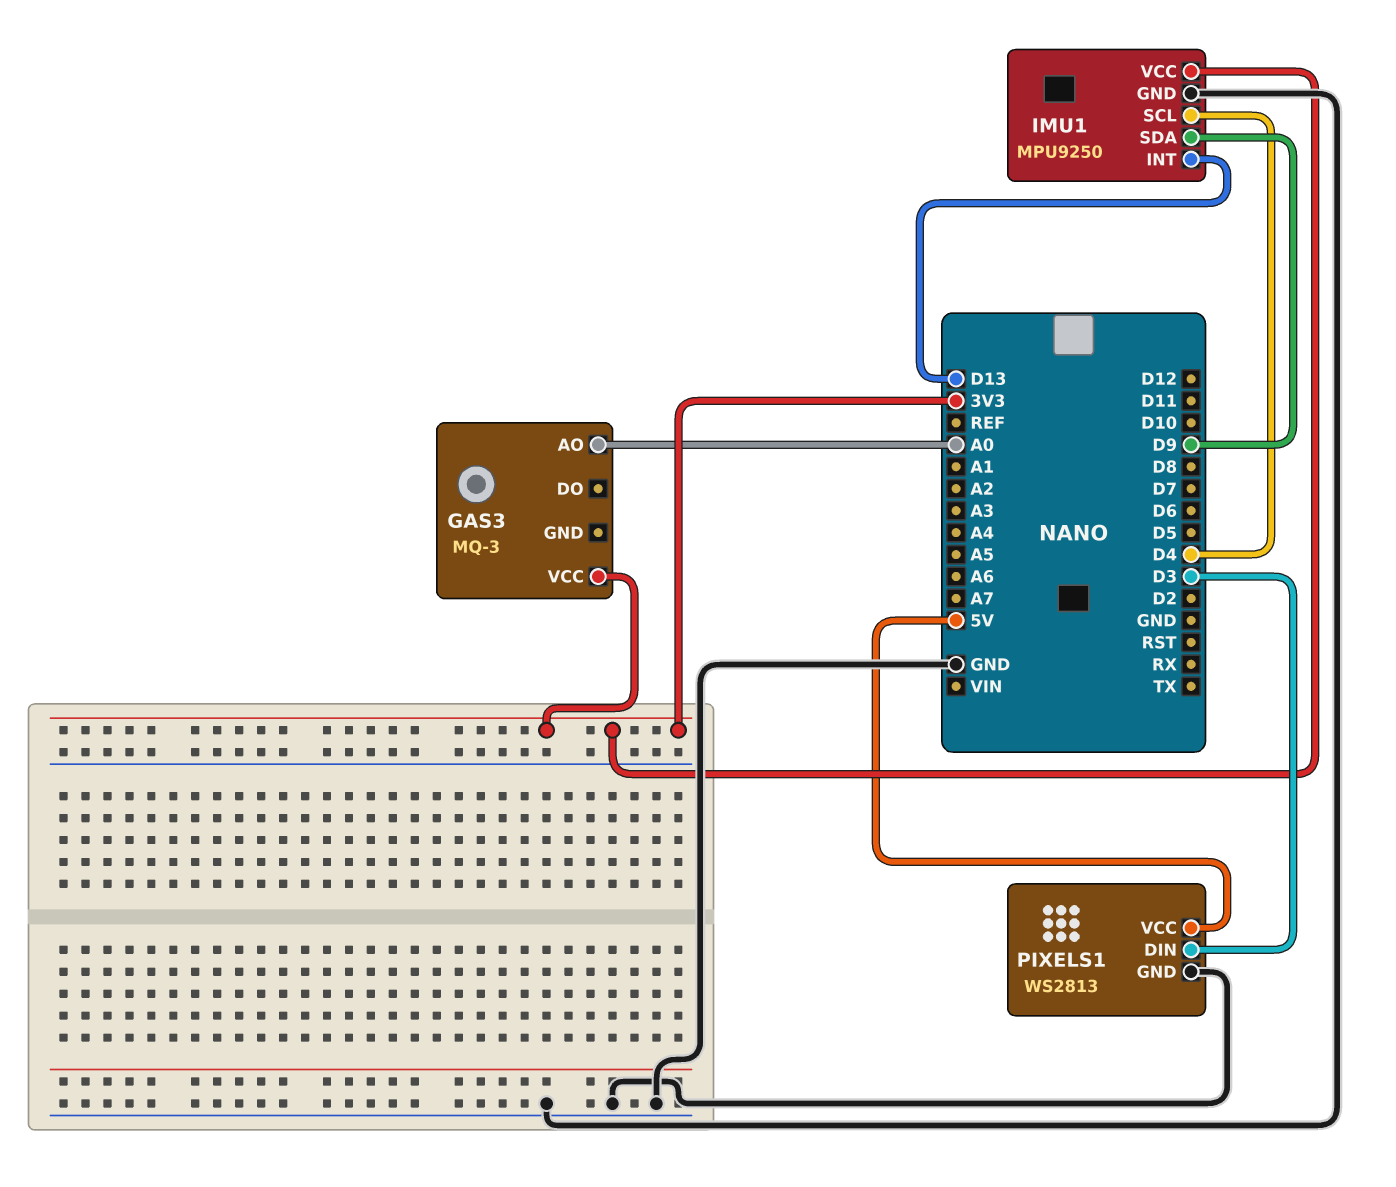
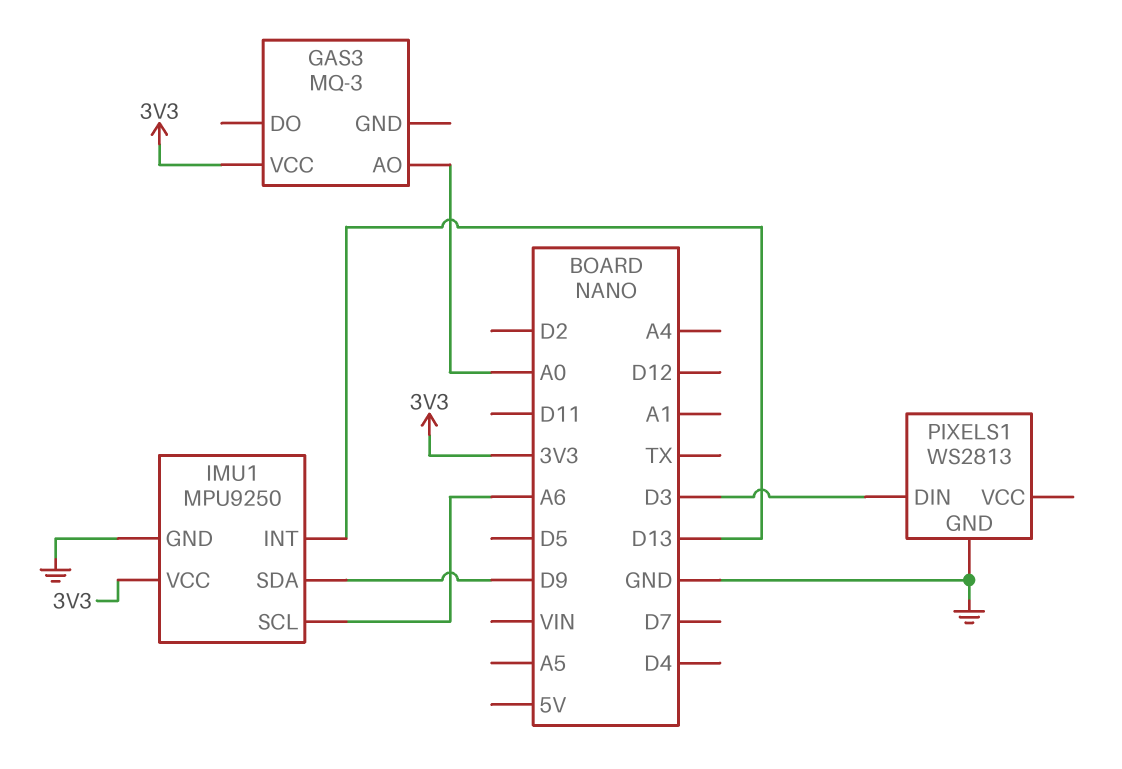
IMU1 pin SCL: D4 -> A6
PIXELS1 pin VCC: 5V -> none

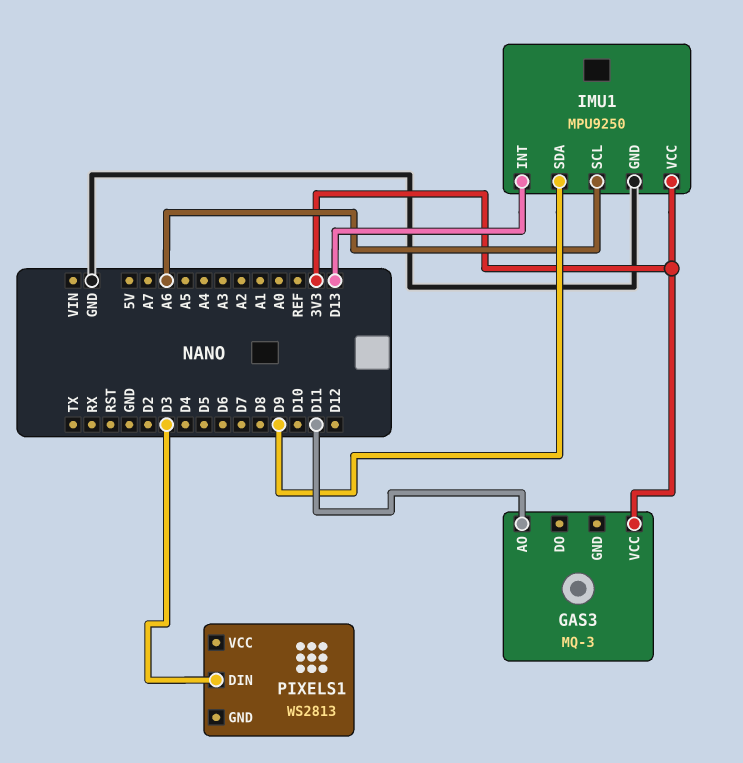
GAS3 pin AO: A0 -> D11
PIXELS1 pin GND: GND -> none

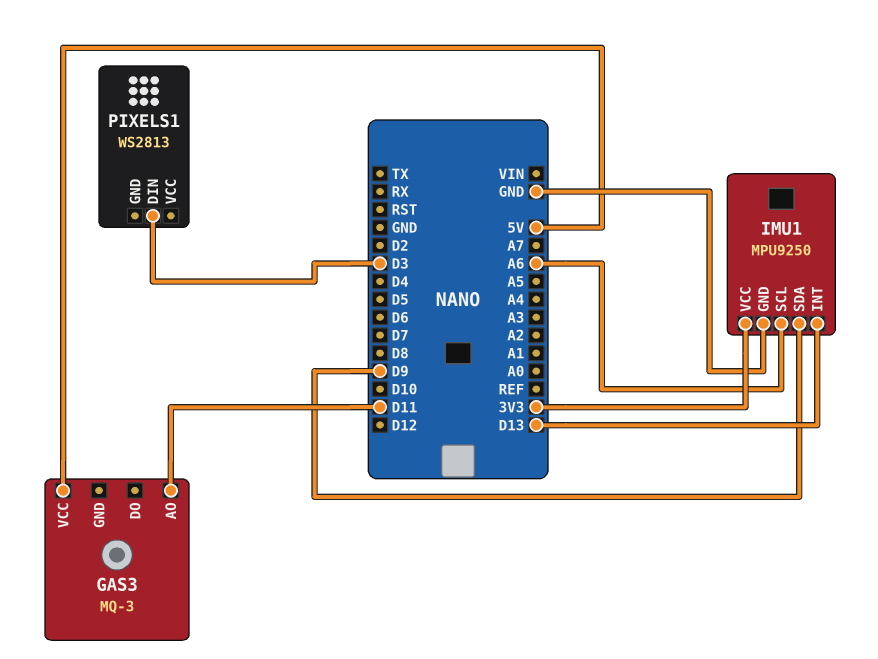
GAS3 pin VCC: 3V3 -> 5V

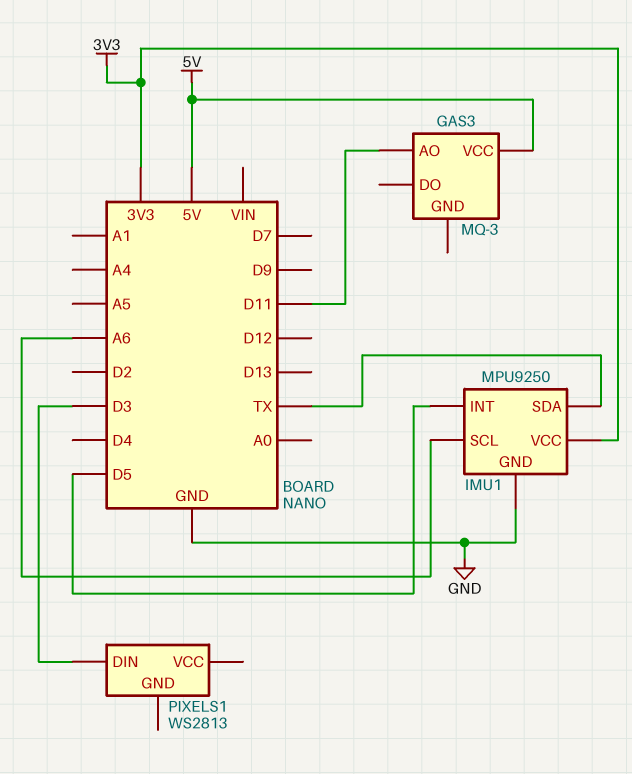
IMU1 pin INT: D13 -> D5
IMU1 pin SDA: D9 -> TX

